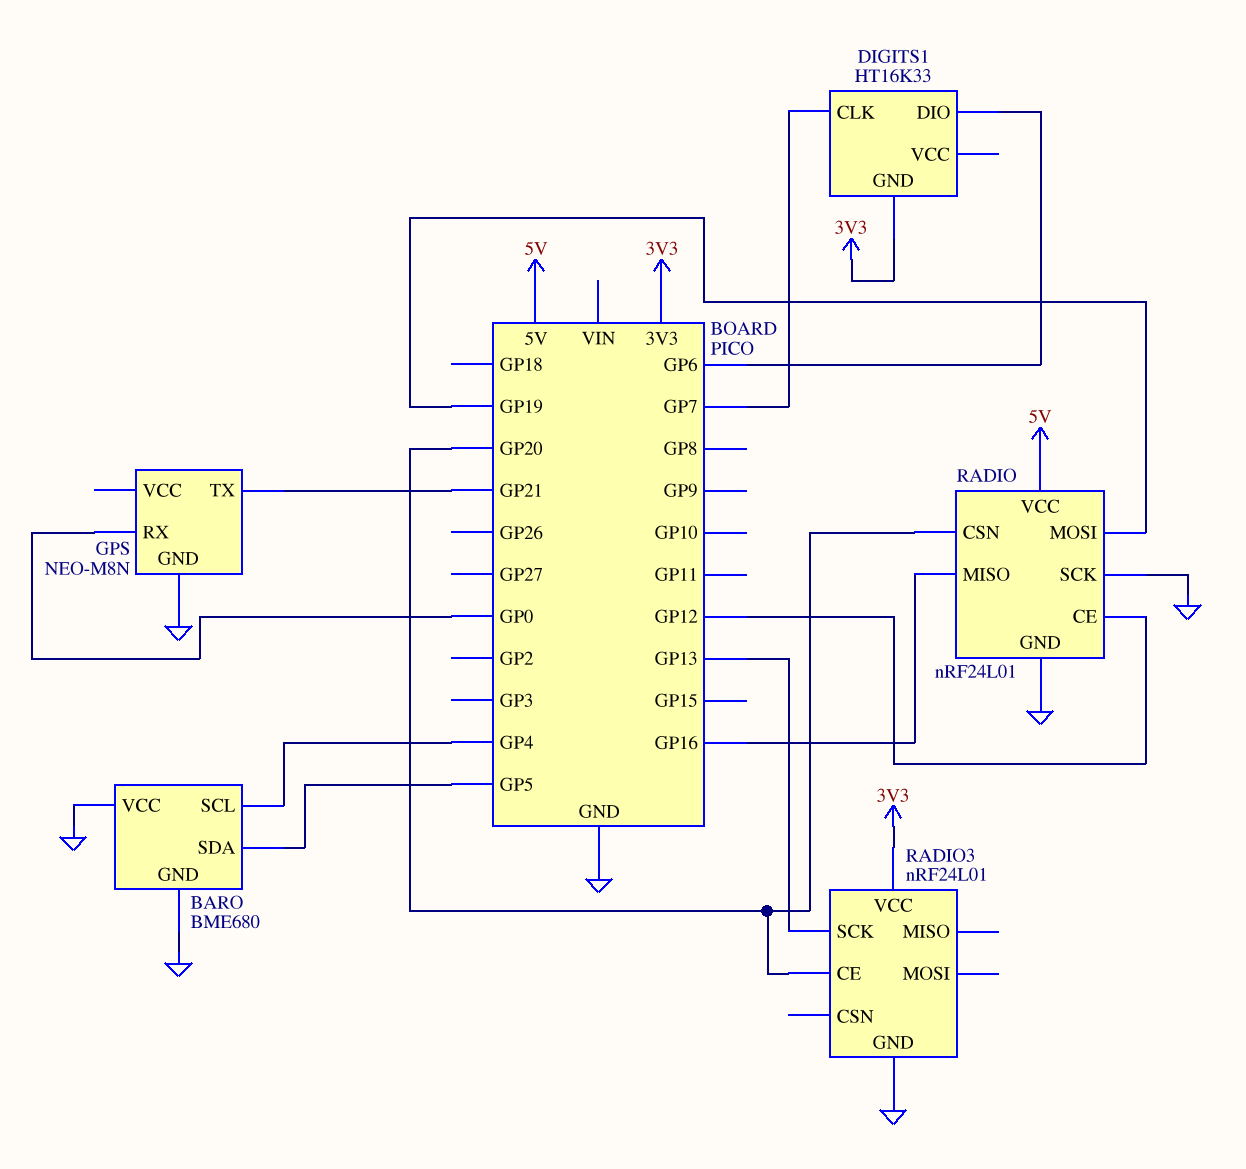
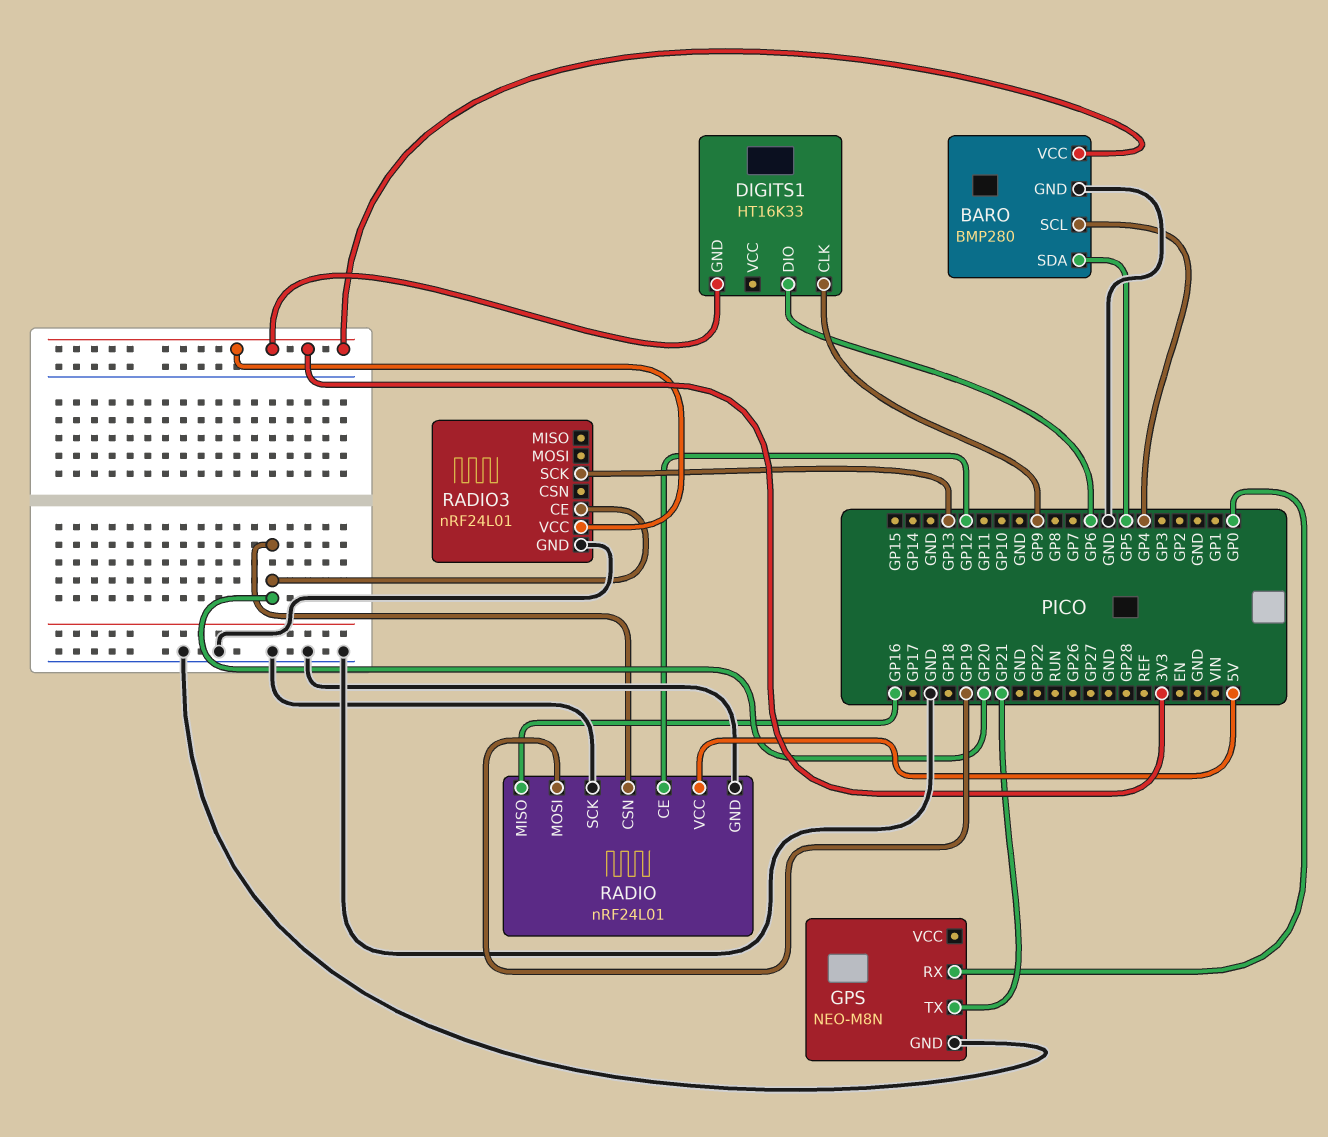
BARO: BME680 -> BMP280
BARO pin VCC: GND -> 3V3
DIGITS1 pin CLK: GP7 -> GP9

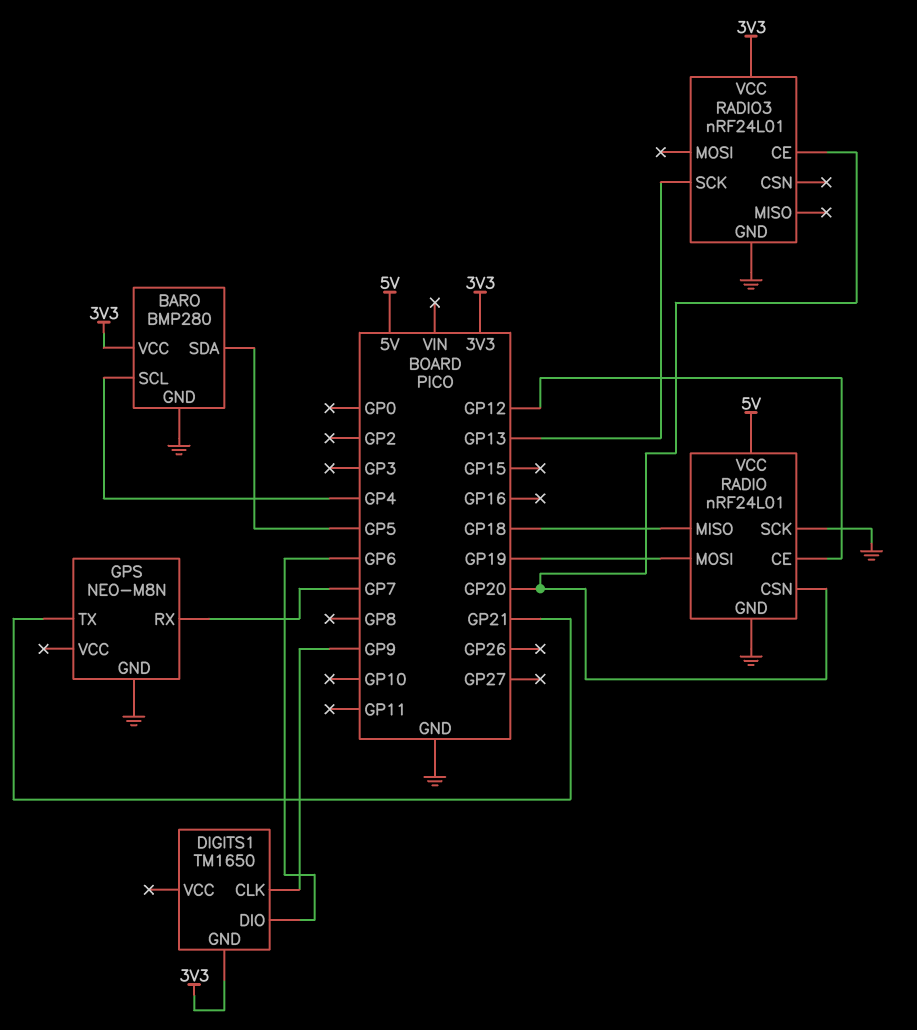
DIGITS1: HT16K33 -> TM1650
GPS pin RX: GP0 -> GP7
RADIO pin MISO: GP16 -> GP18

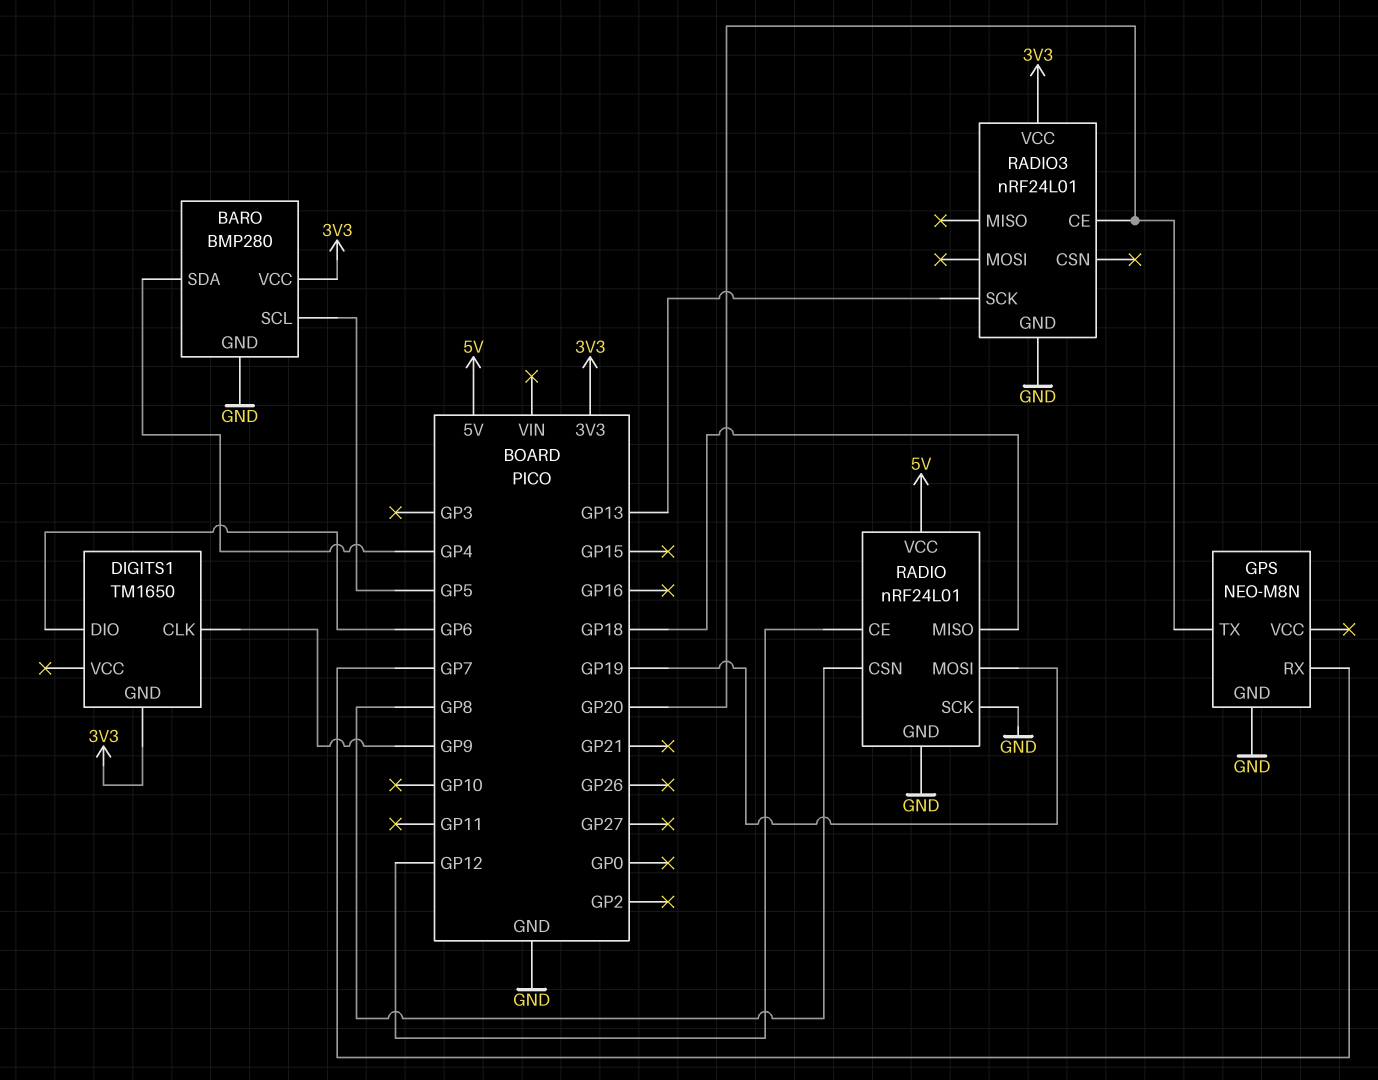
BARO pin SCL: GP4 -> GP5
BARO pin SDA: GP5 -> GP4
GPS pin TX: GP21 -> GP20
RADIO pin CSN: GP20 -> GP8

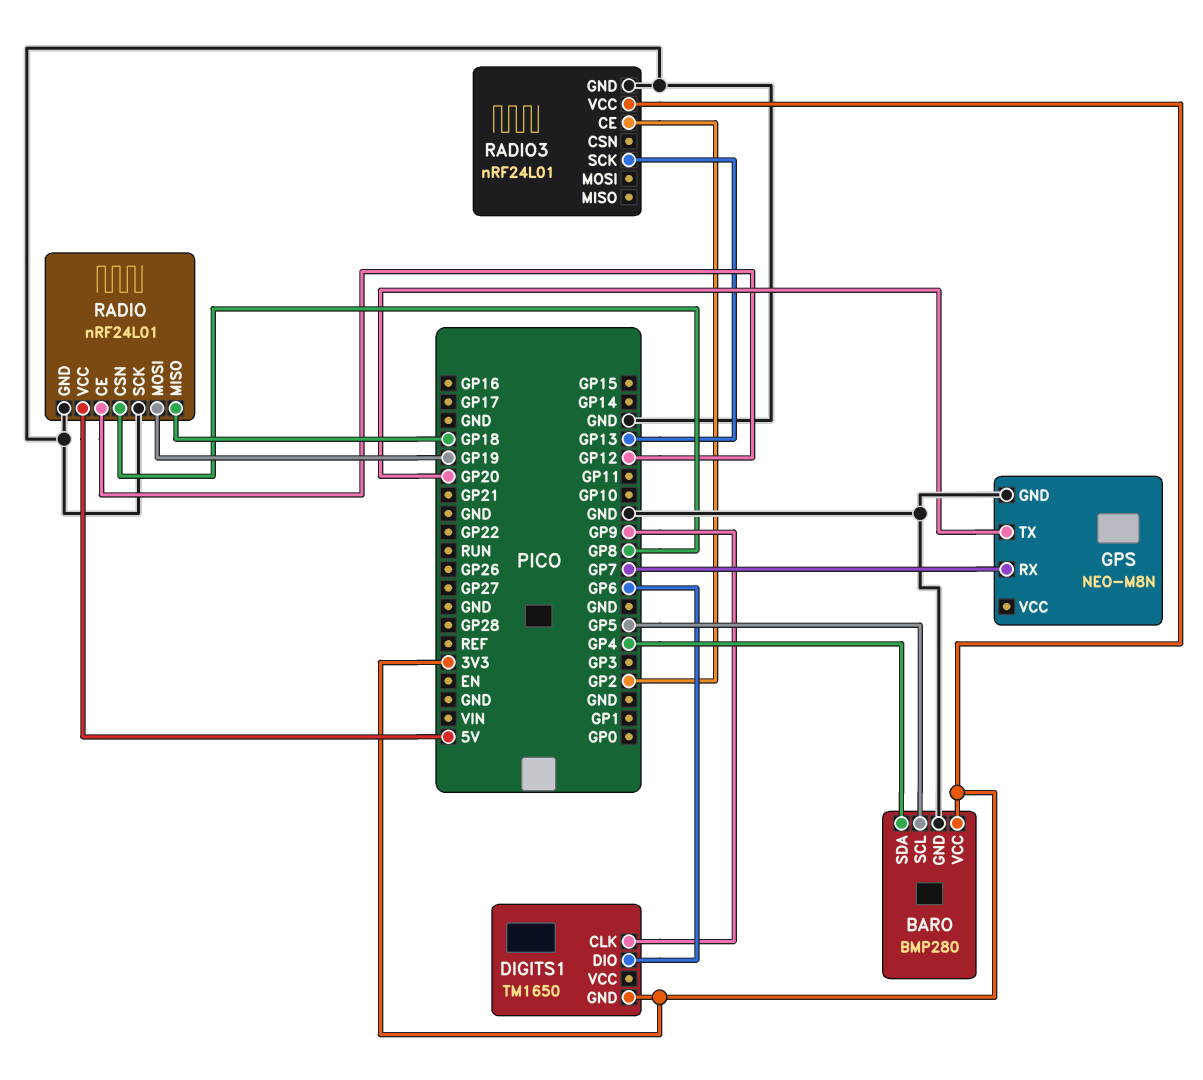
RADIO3 pin CE: GP20 -> GP2

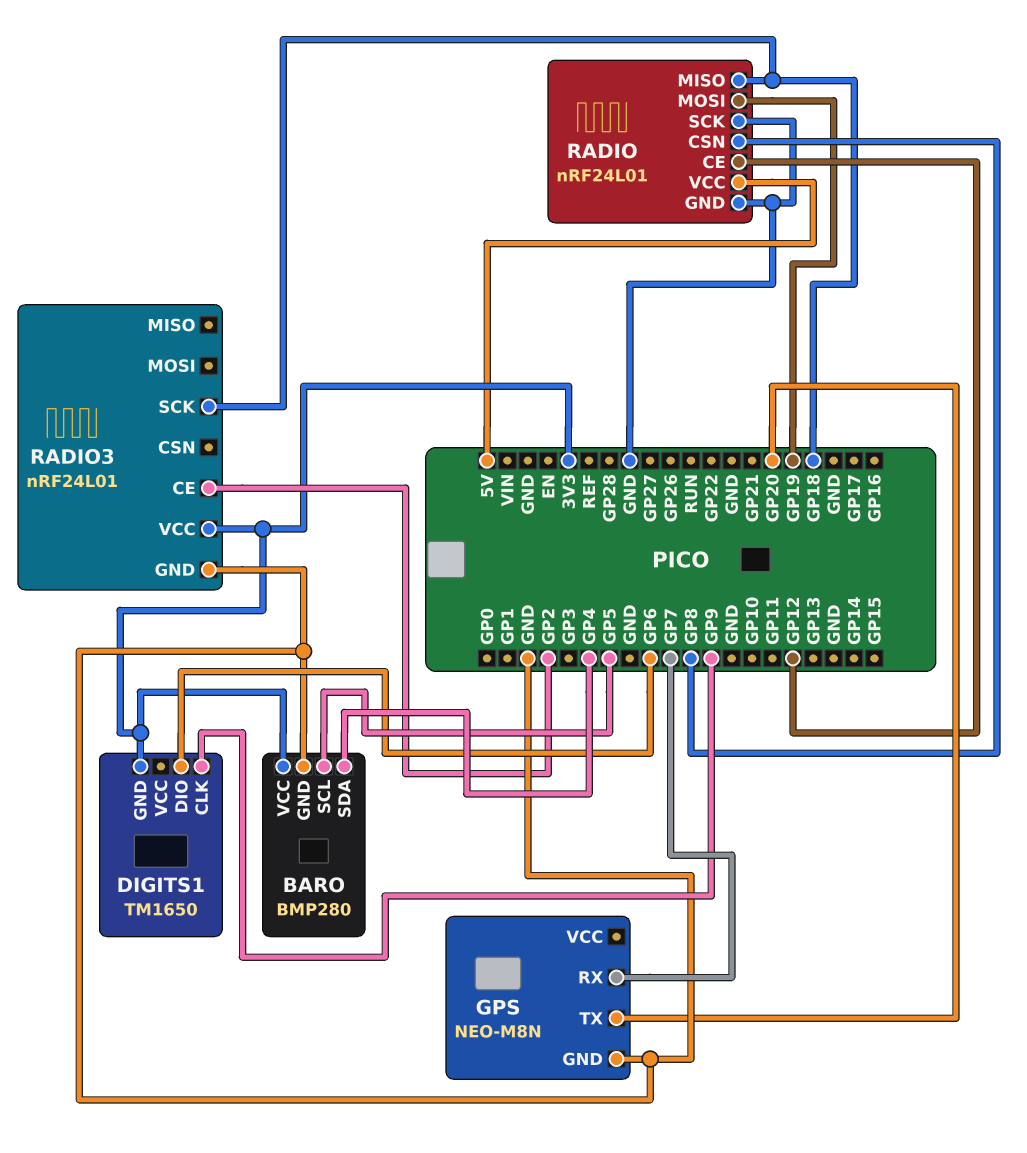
RADIO3 pin SCK: GP13 -> GP18

